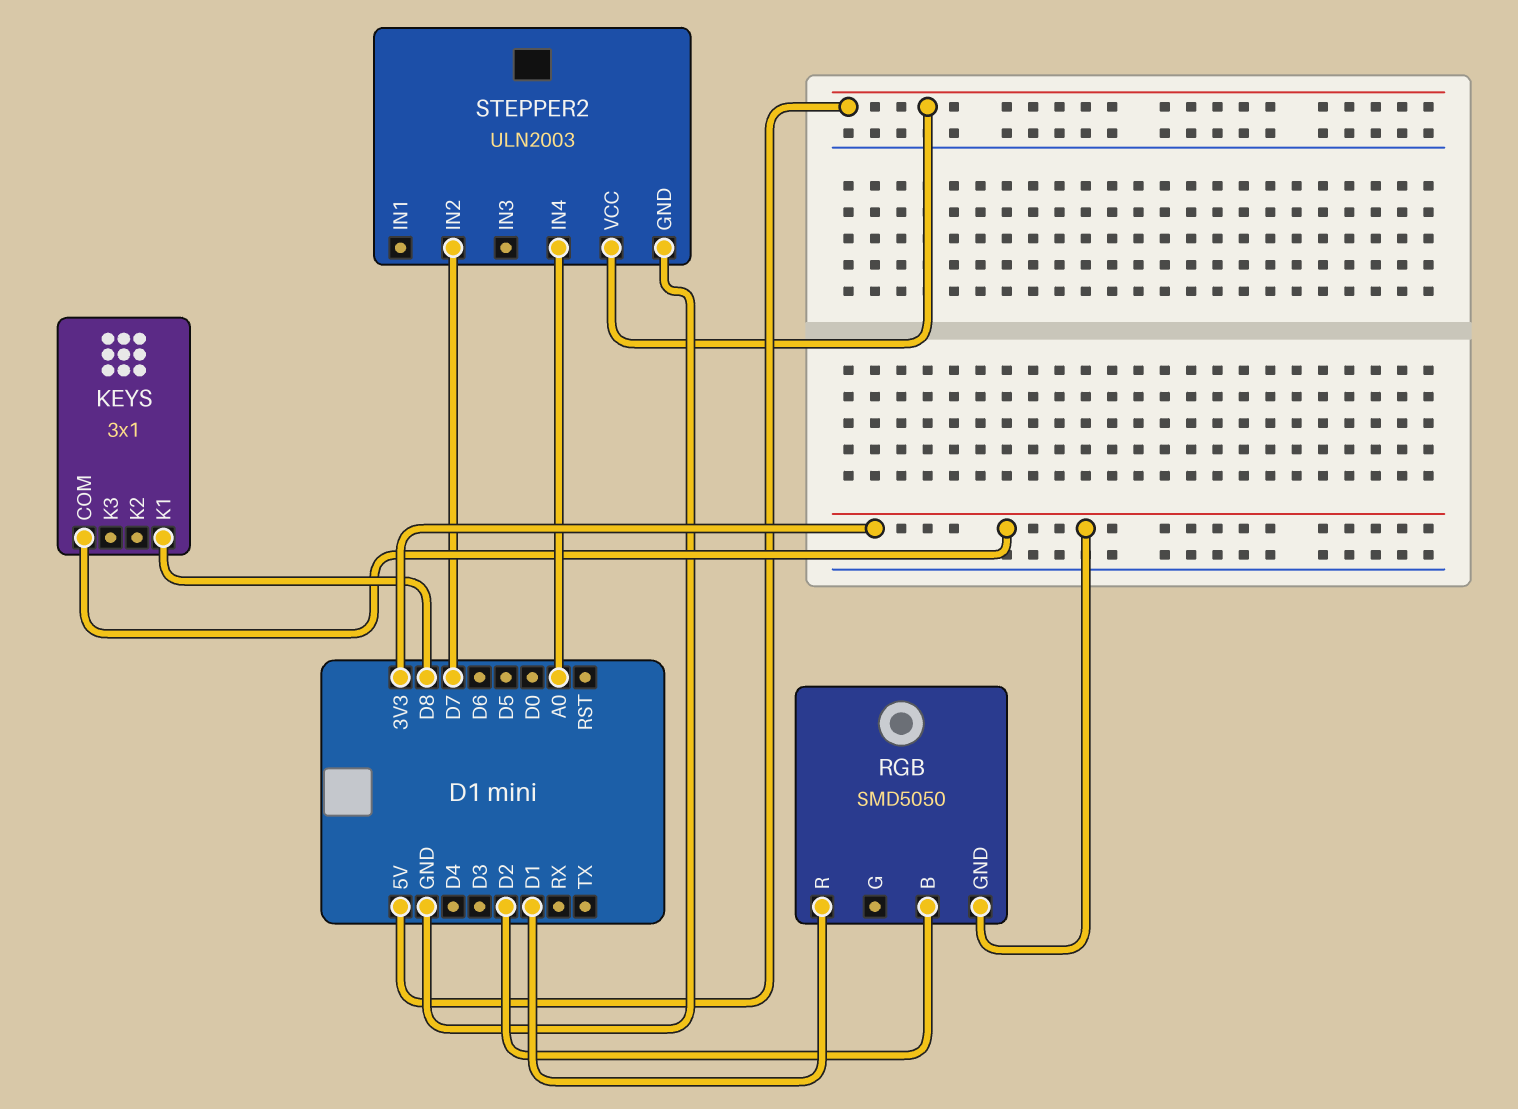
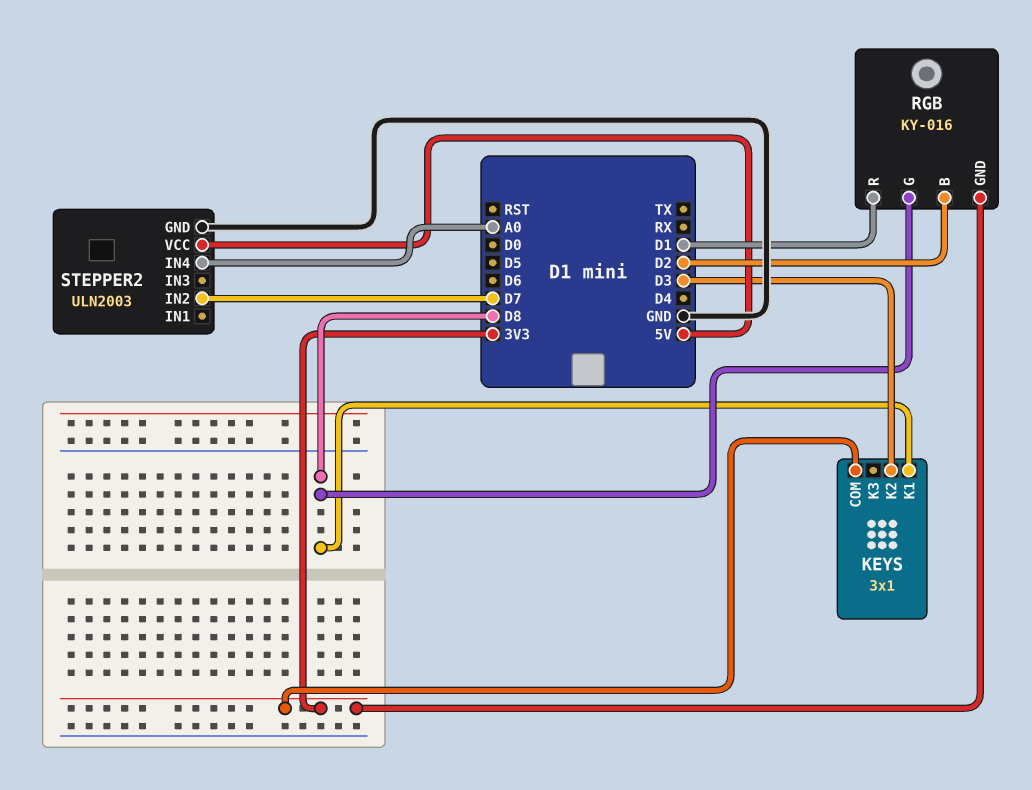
KEYS pin K2: none -> D3
RGB: SMD5050 -> KY-016
RGB pin G: none -> D8

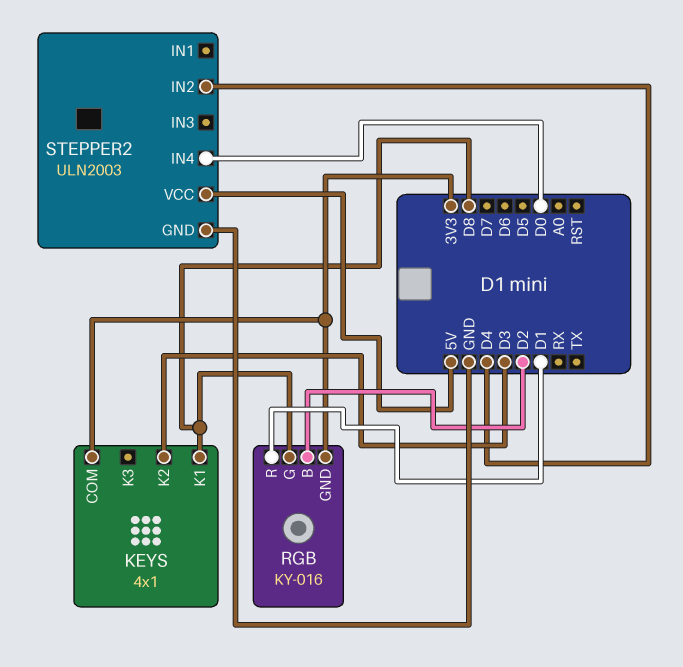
KEYS: 3x1 -> 4x1
STEPPER2 pin IN2: D7 -> D4
STEPPER2 pin IN4: A0 -> D0

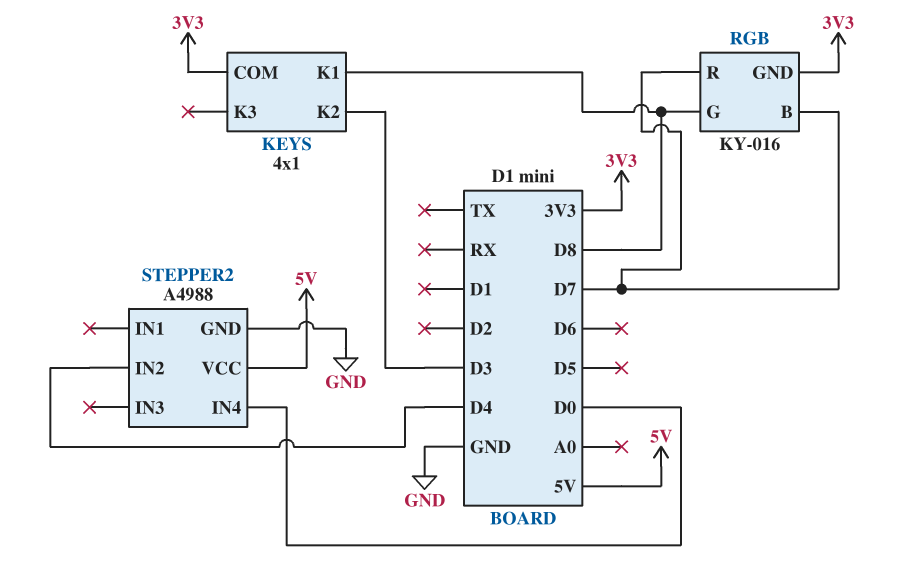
RGB pin B: D2 -> D7
RGB pin R: D1 -> D7
STEPPER2: ULN2003 -> A4988

